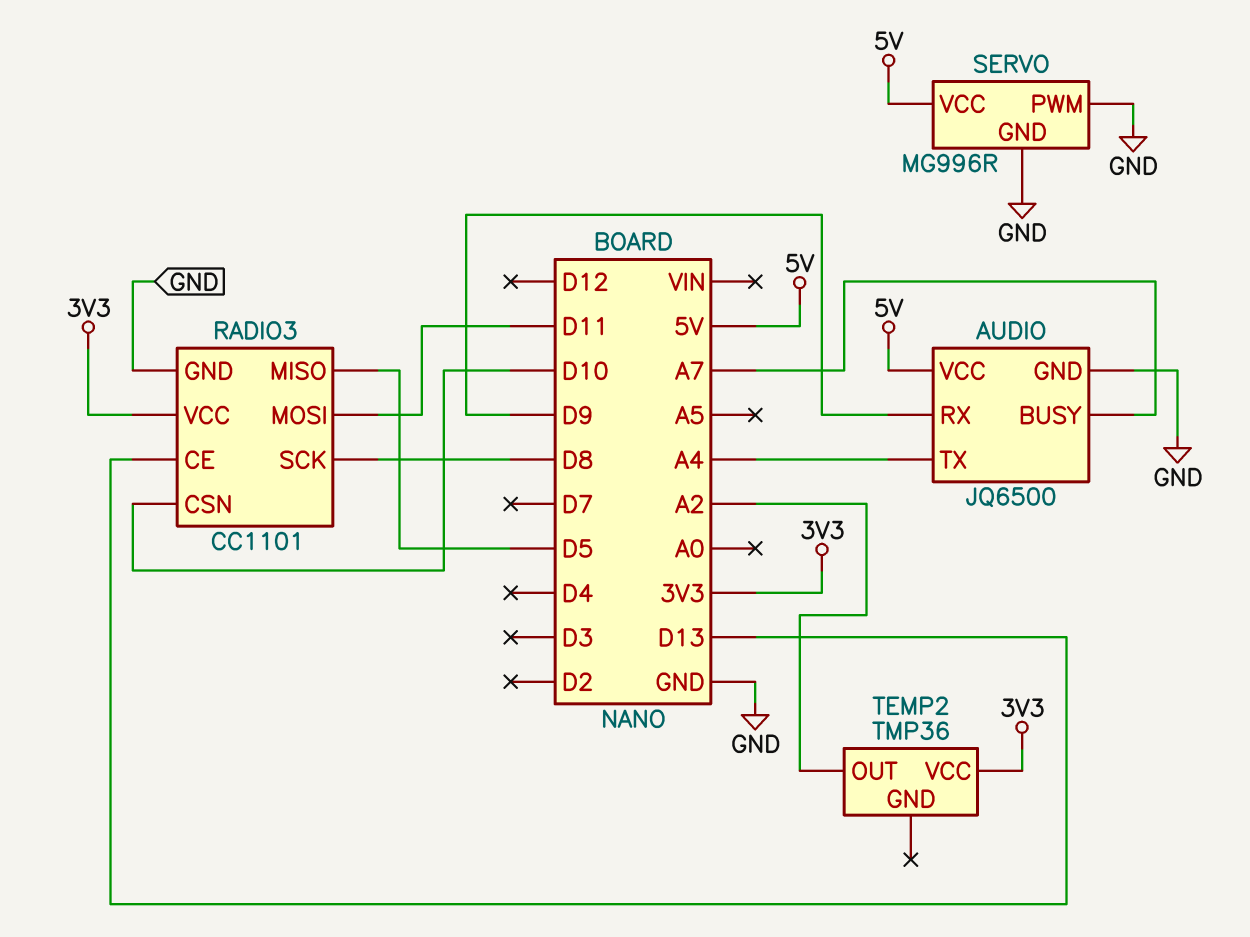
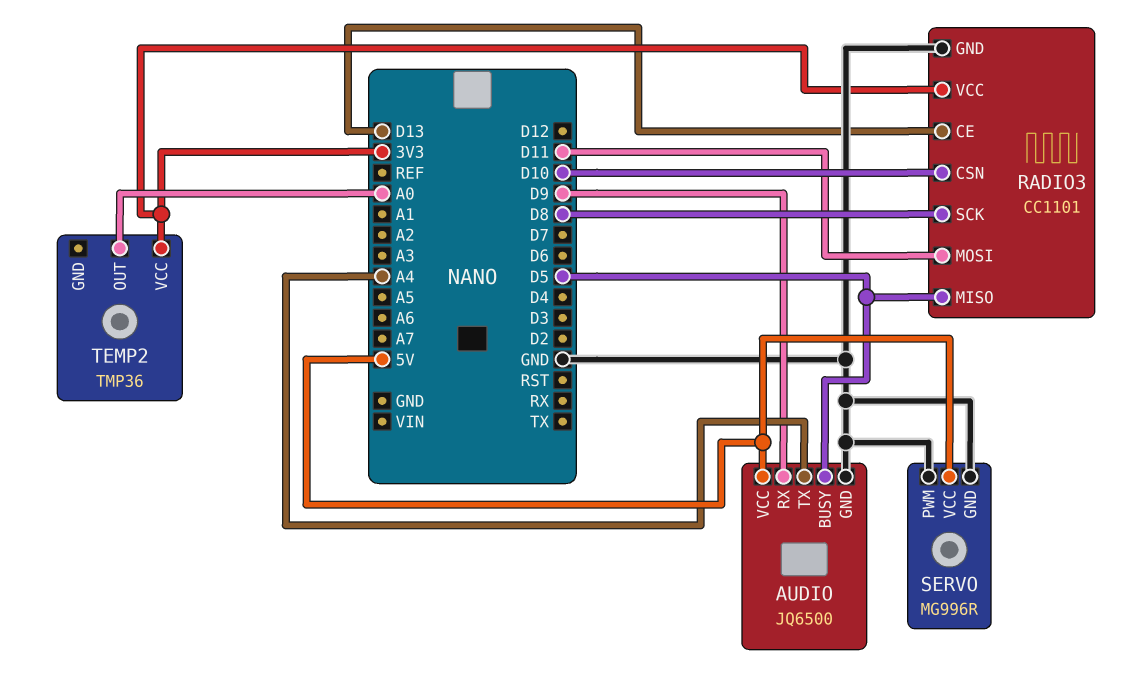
AUDIO pin BUSY: A7 -> D5
TEMP2 pin OUT: A2 -> A0

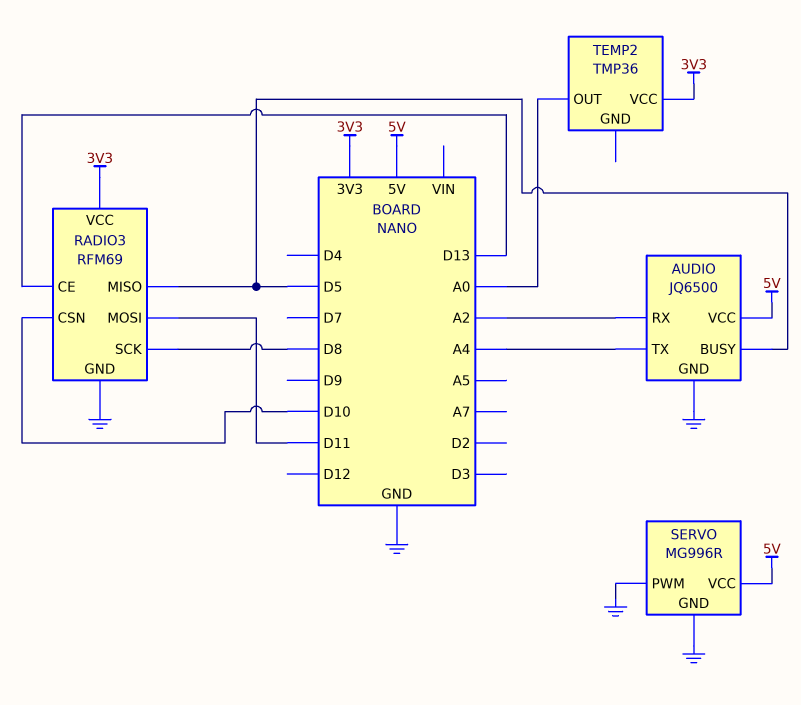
AUDIO pin RX: D9 -> A2
RADIO3: CC1101 -> RFM69

